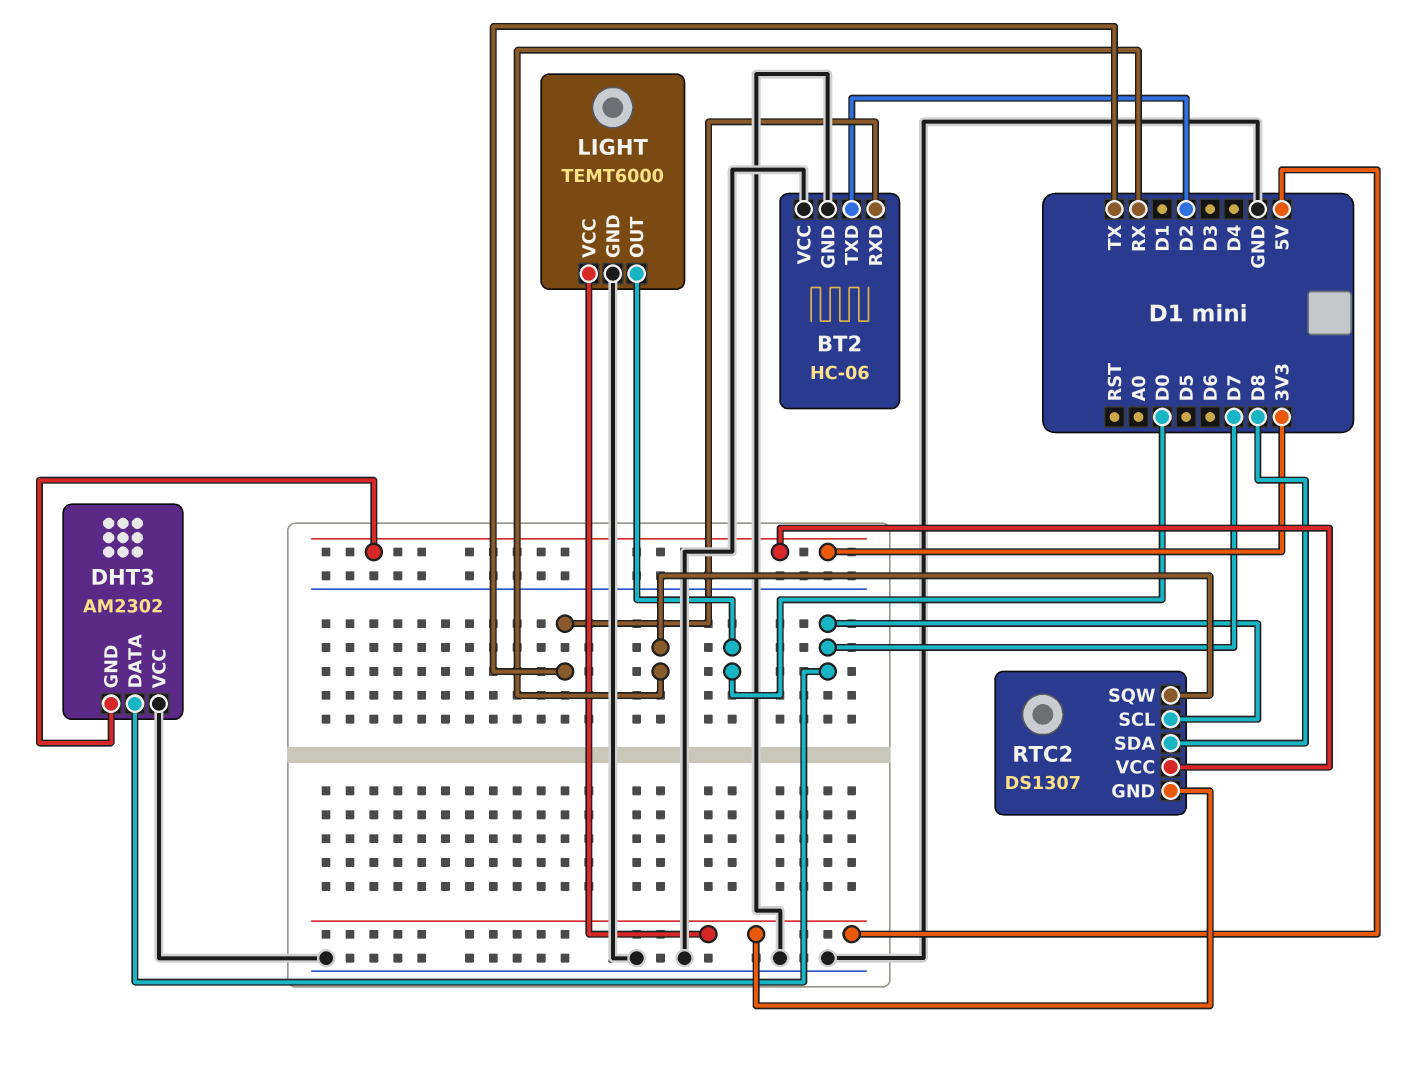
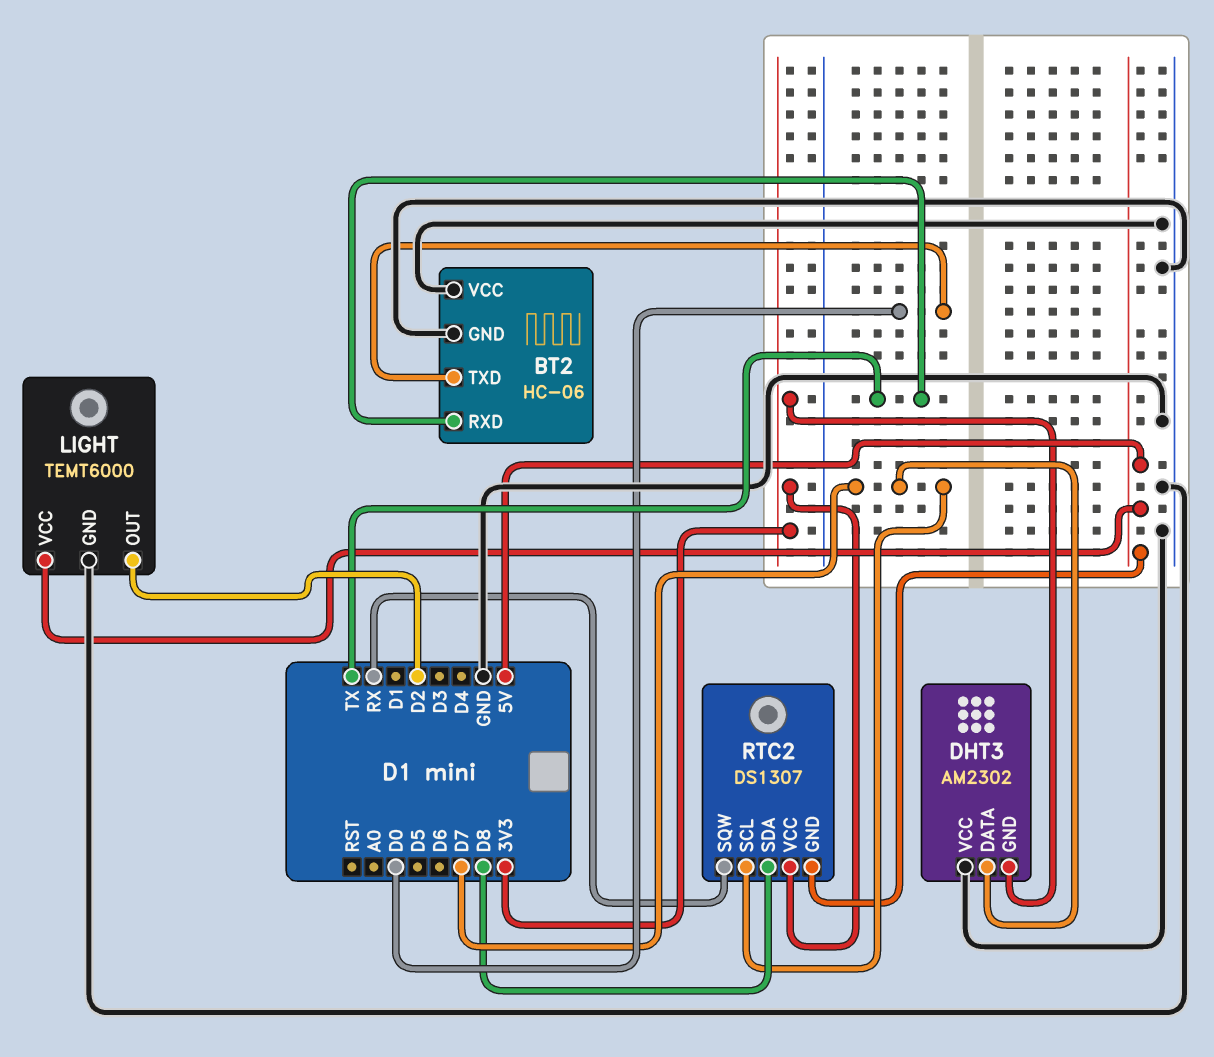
BT2 pin TXD: D2 -> D0
LIGHT pin OUT: D0 -> D2

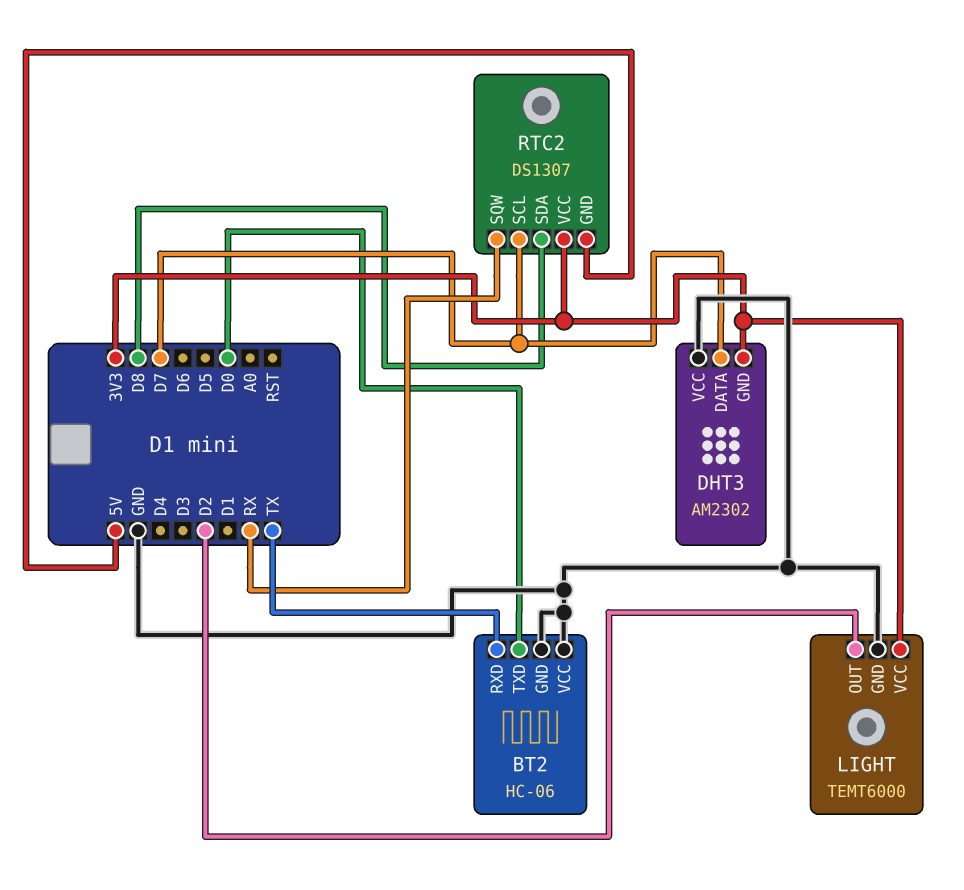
LIGHT pin VCC: 5V -> 3V3

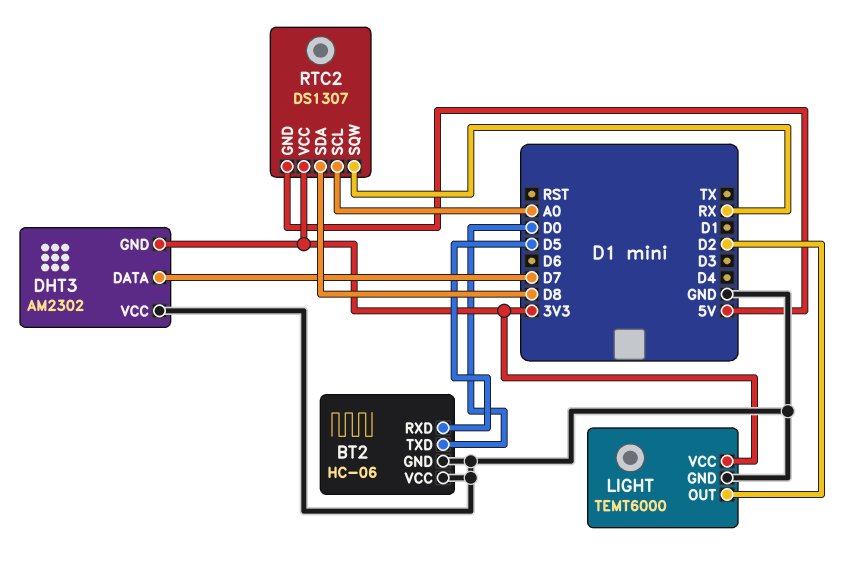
BT2 pin RXD: TX -> D5
RTC2 pin SCL: D7 -> A0

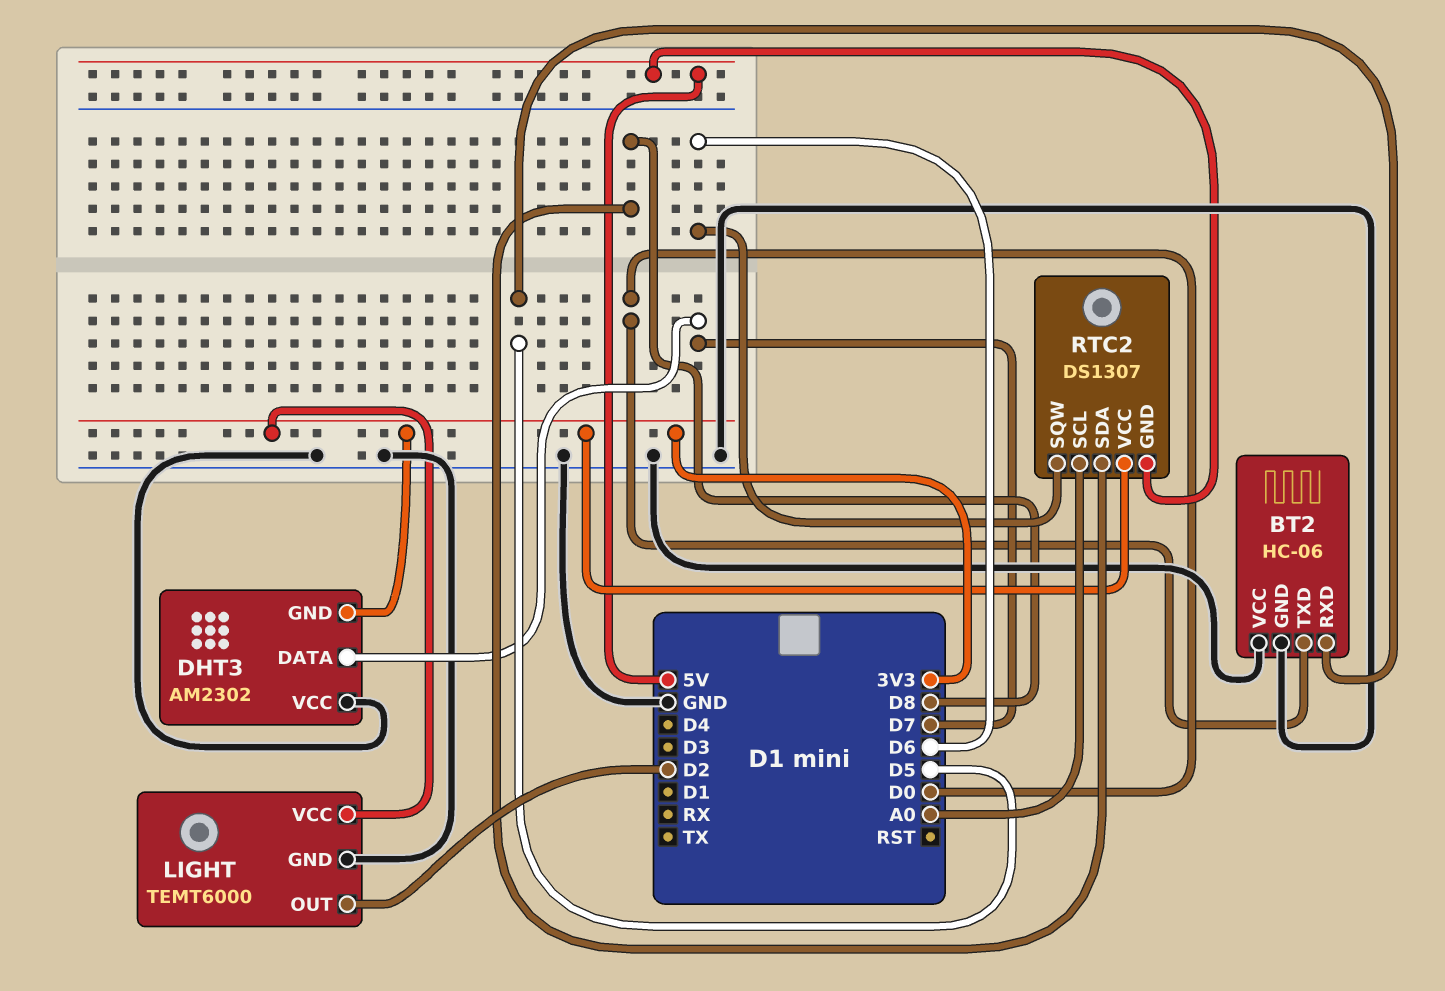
RTC2 pin SQW: RX -> D6

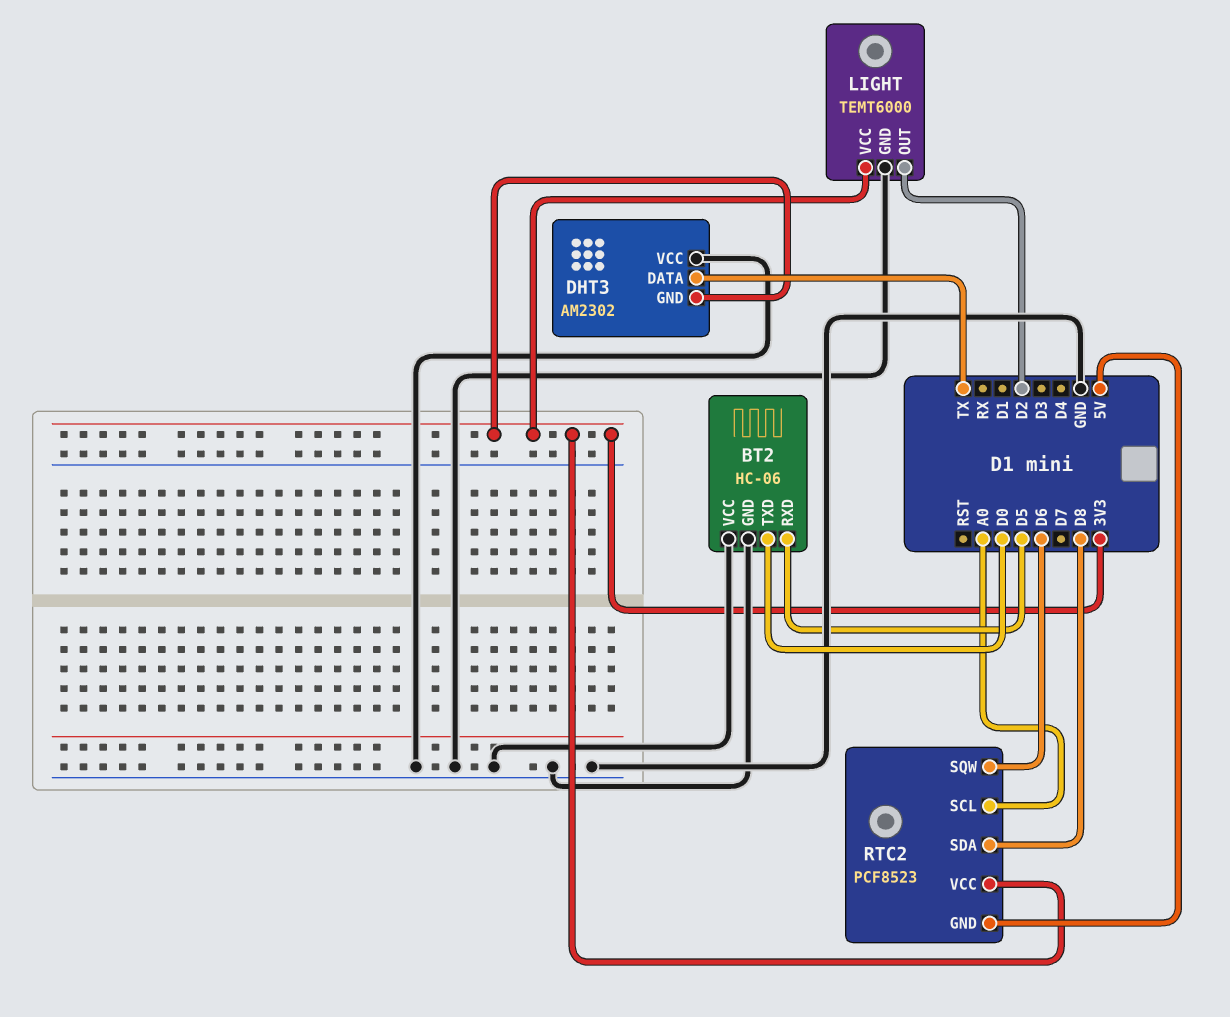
DHT3 pin DATA: D7 -> TX
RTC2: DS1307 -> PCF8523

